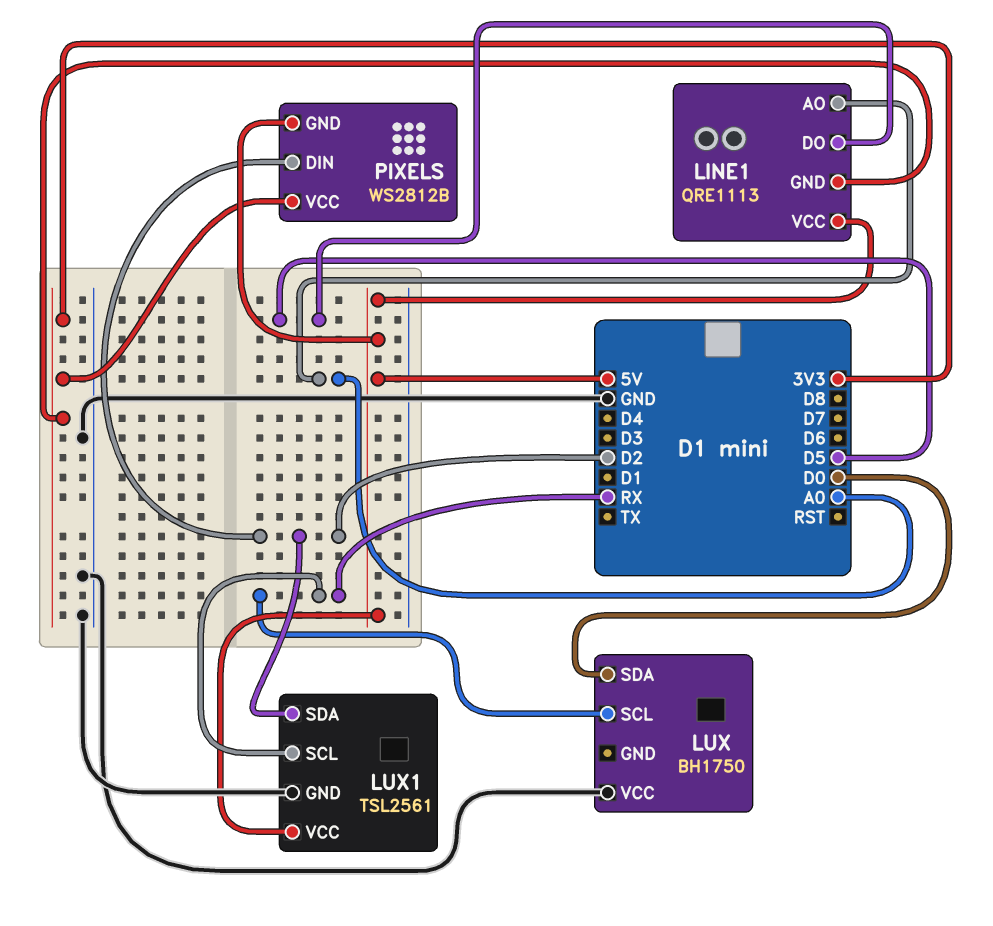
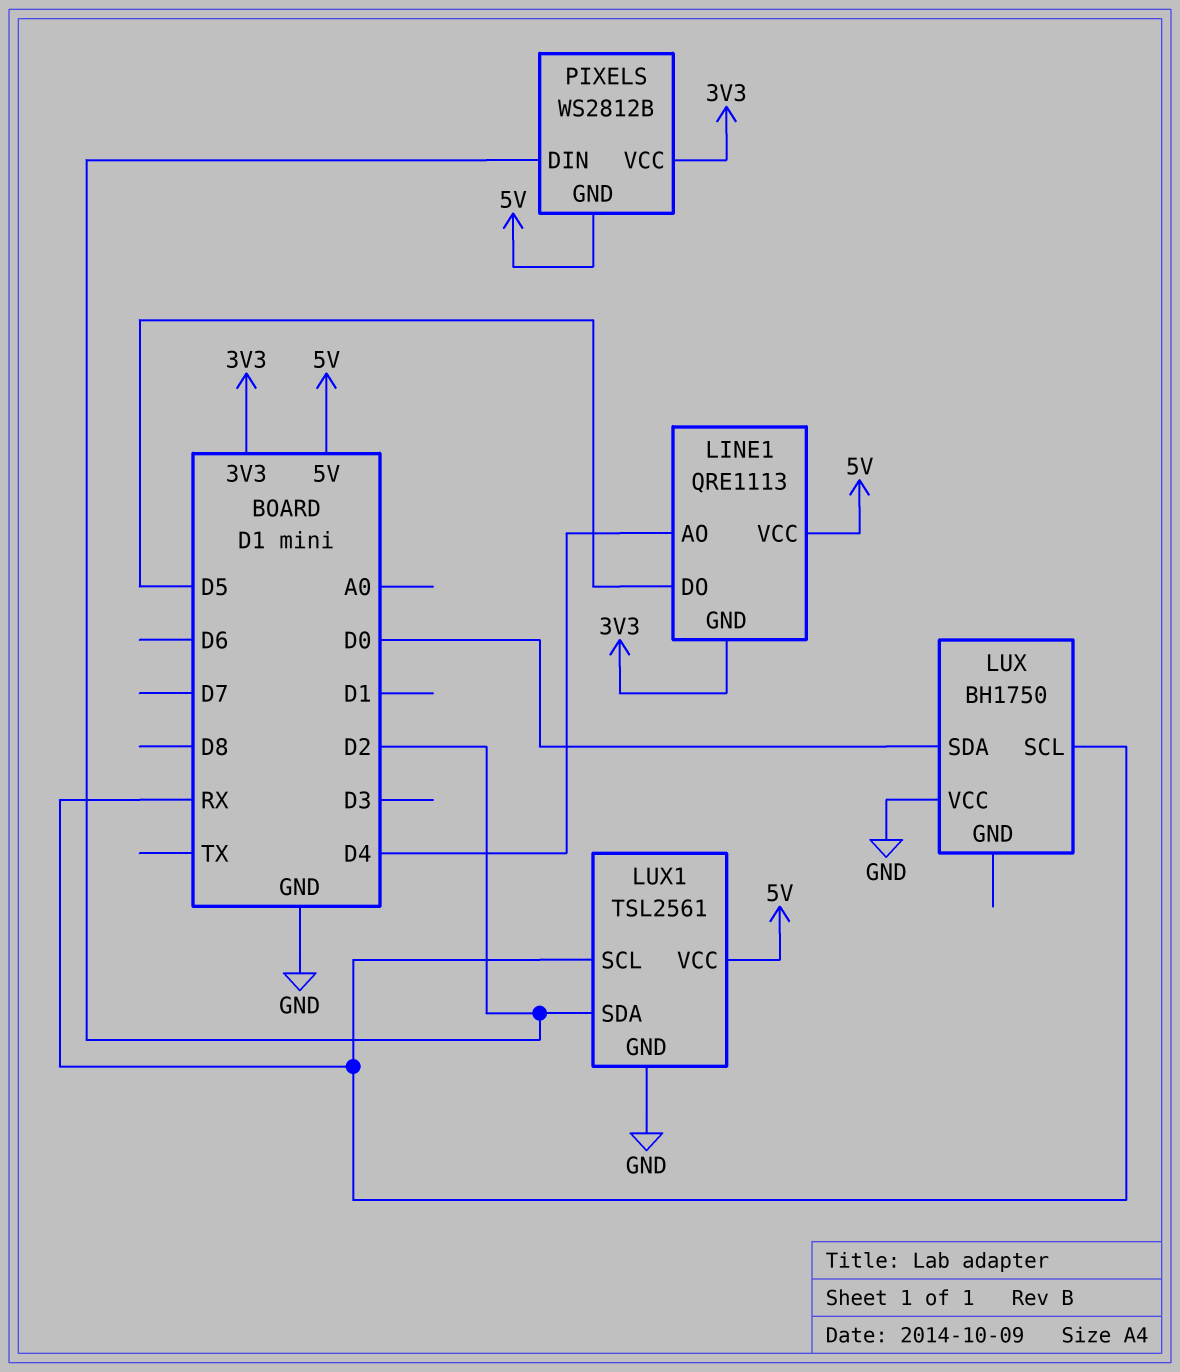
LINE1 pin AO: A0 -> D4

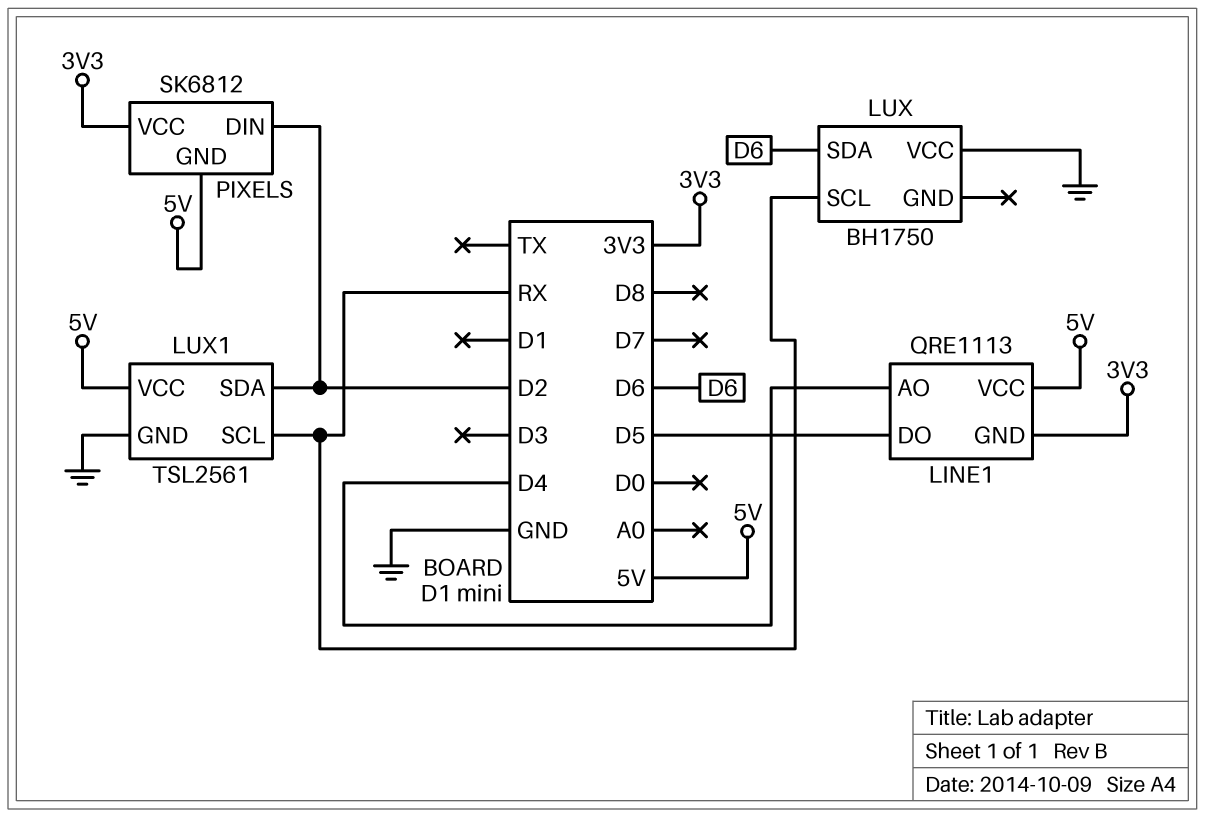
LUX pin SDA: D0 -> D6
PIXELS: WS2812B -> SK6812

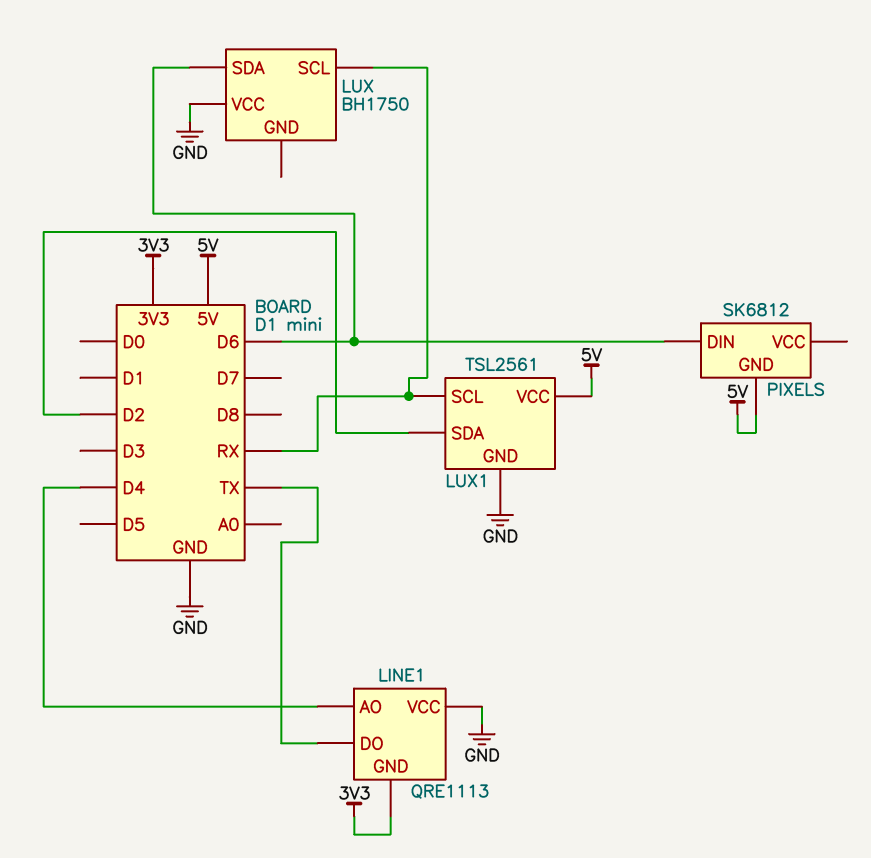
LINE1 pin DO: D5 -> TX
LINE1 pin VCC: 5V -> GND
PIXELS pin DIN: D2 -> D6
PIXELS pin VCC: 3V3 -> none

